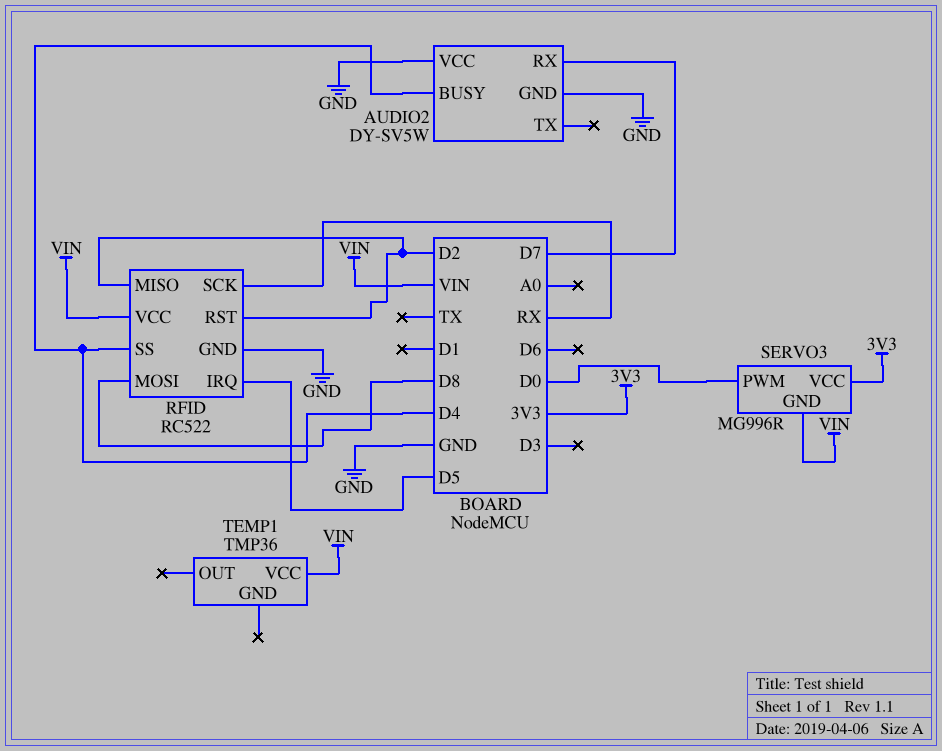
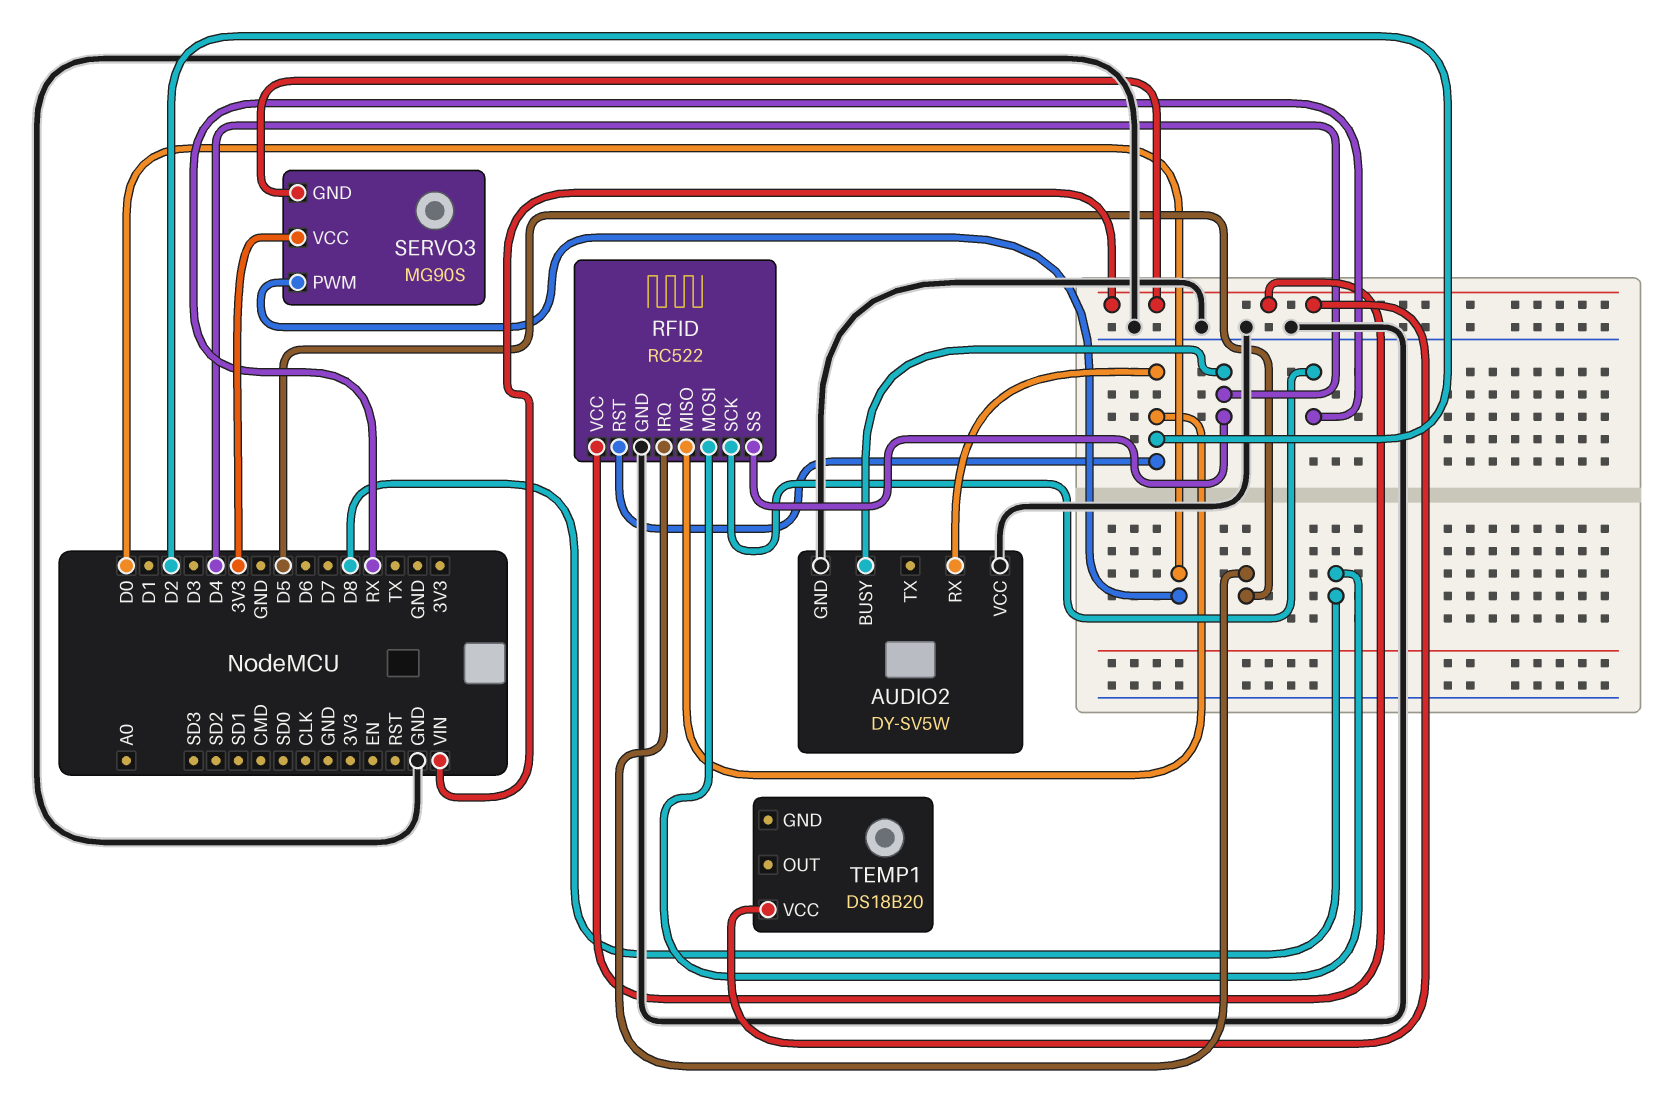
AUDIO2 pin RX: D7 -> D2
SERVO3: MG996R -> MG90S
TEMP1: TMP36 -> DS18B20

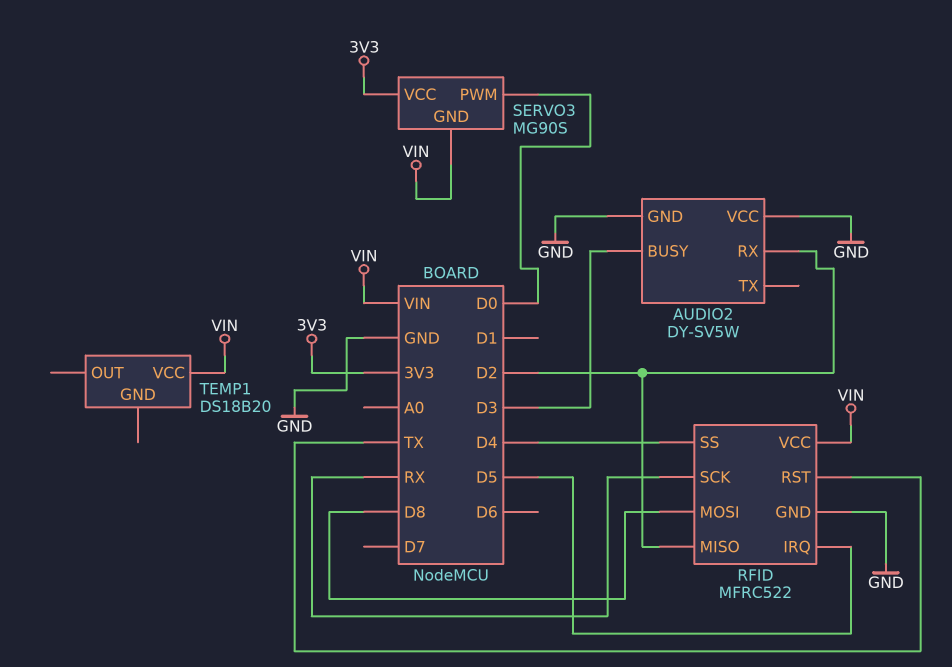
AUDIO2 pin BUSY: D4 -> D3
RFID: RC522 -> MFRC522
RFID pin RST: D2 -> TX

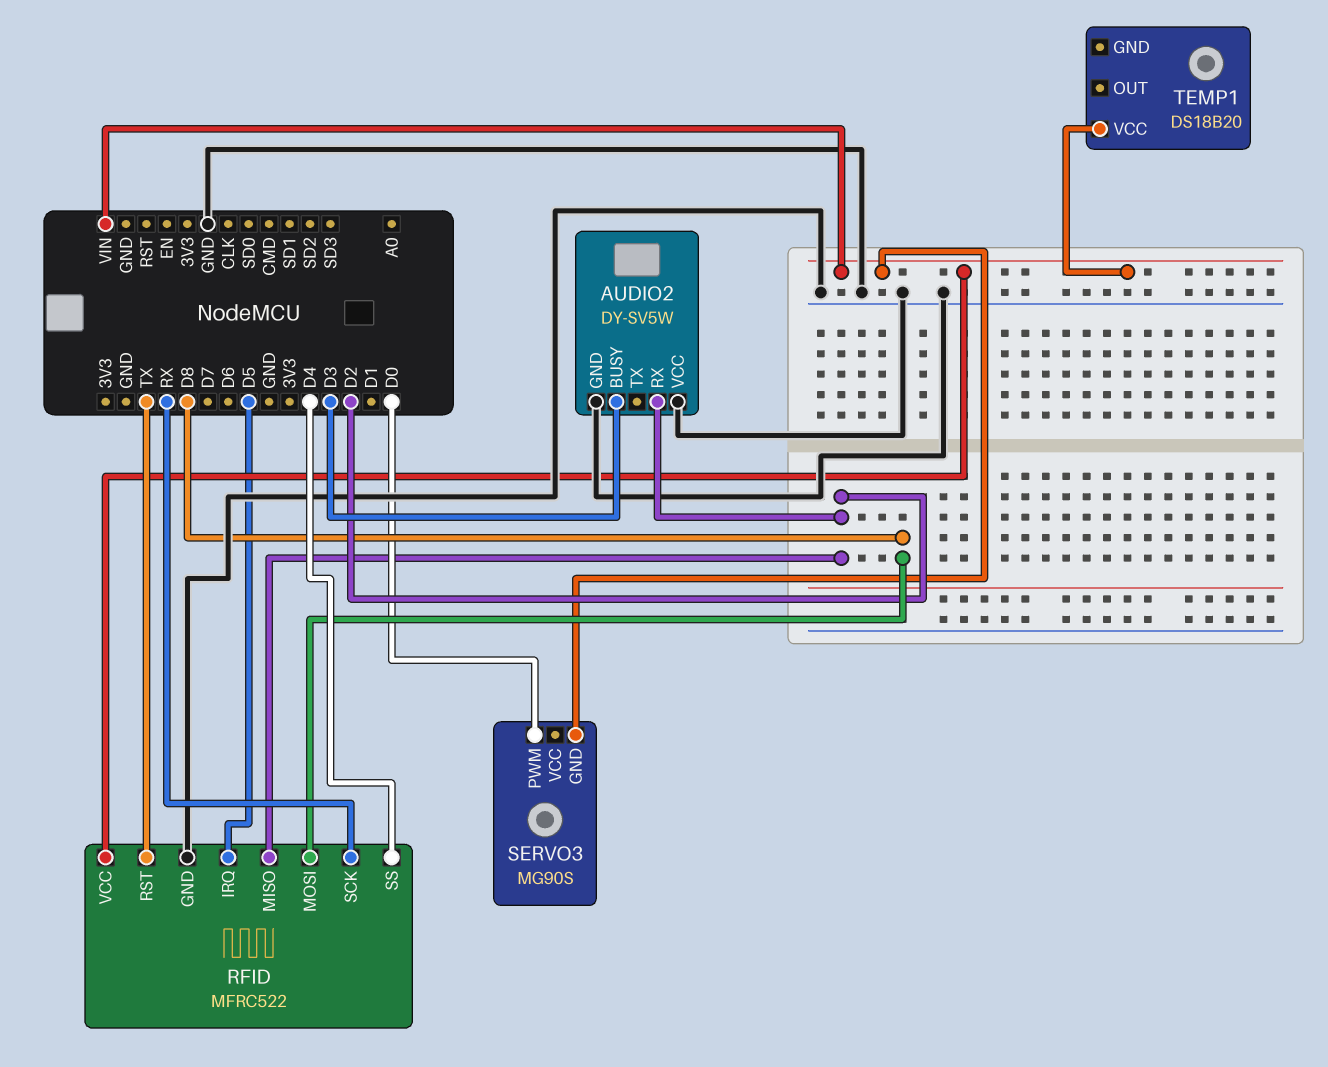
SERVO3 pin VCC: 3V3 -> none

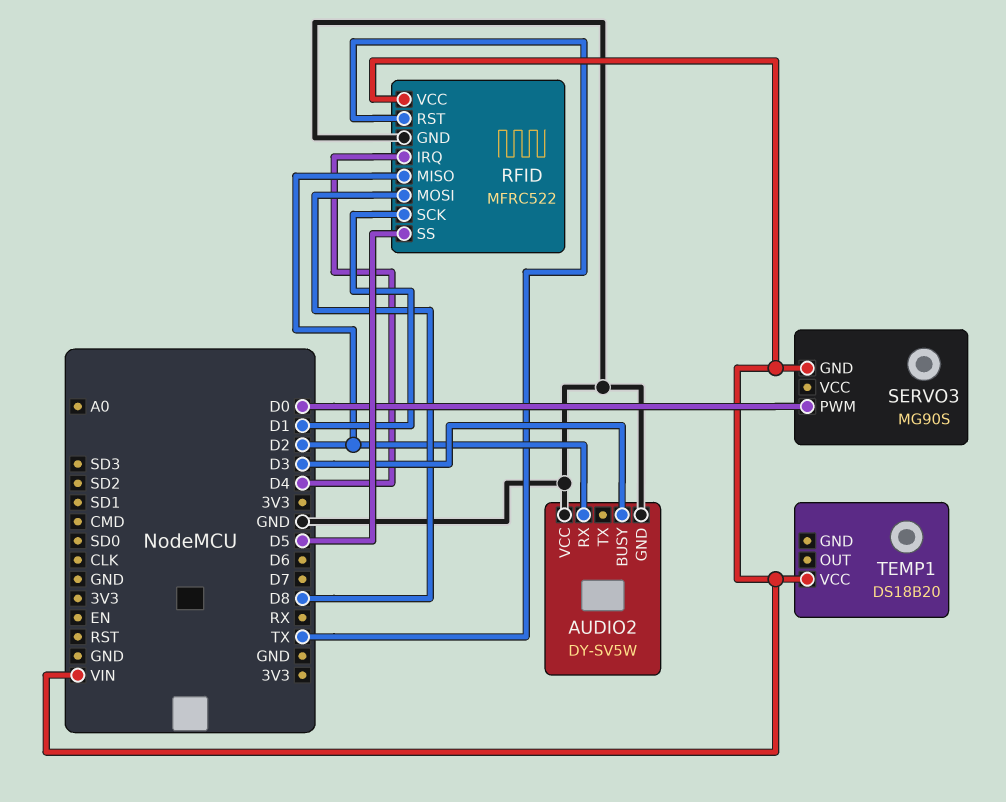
RFID pin IRQ: D5 -> D4
RFID pin SCK: RX -> D1
RFID pin SS: D4 -> D5

